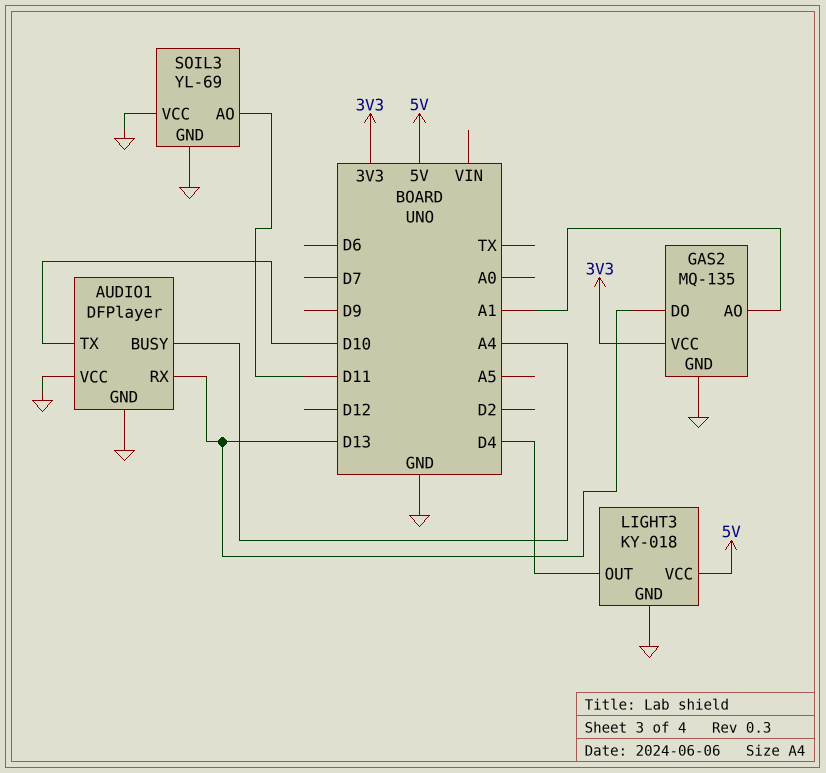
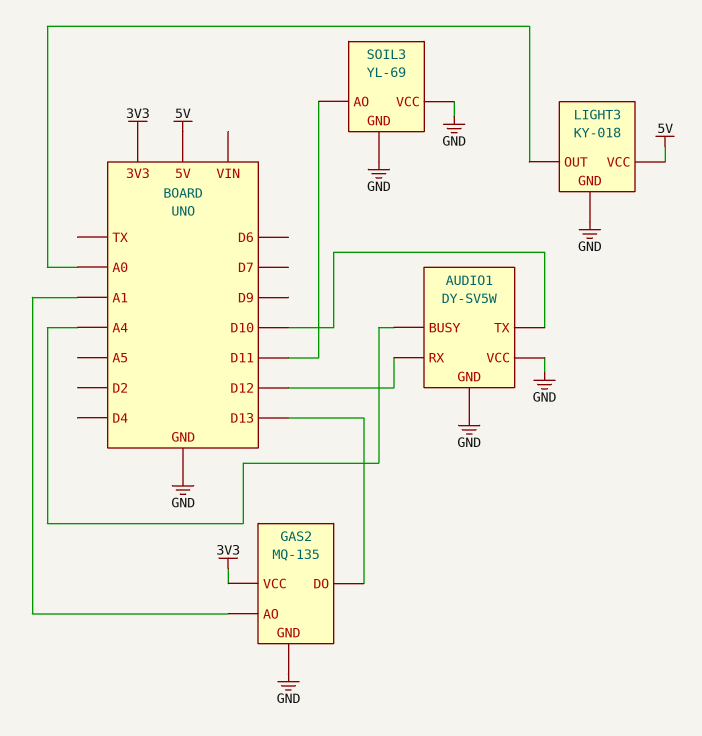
AUDIO1: DFPlayer -> DY-SV5W
AUDIO1 pin RX: D13 -> D12
LIGHT3 pin OUT: D4 -> A0

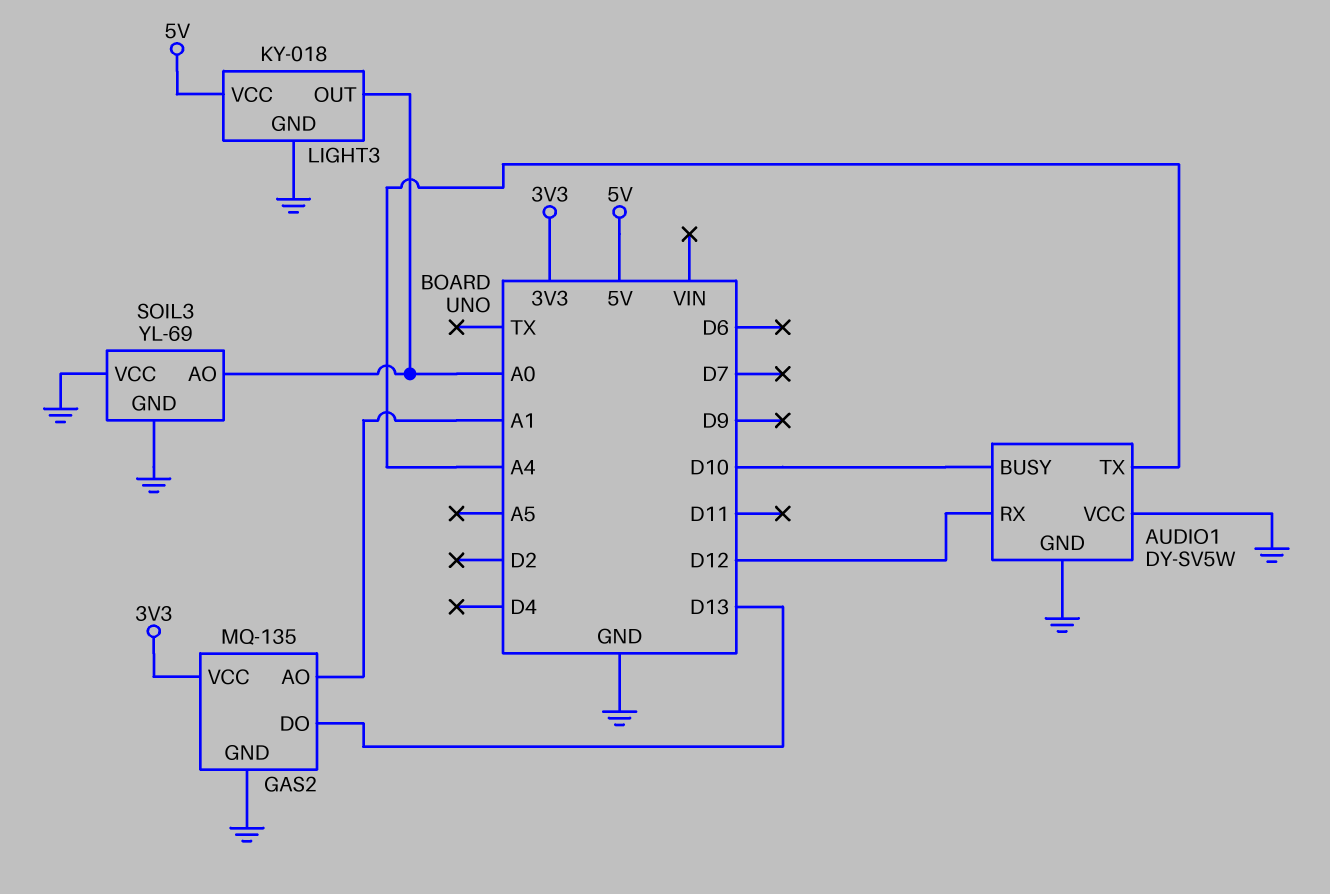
AUDIO1 pin BUSY: A4 -> D10
AUDIO1 pin TX: D10 -> A4
SOIL3 pin AO: D11 -> A0

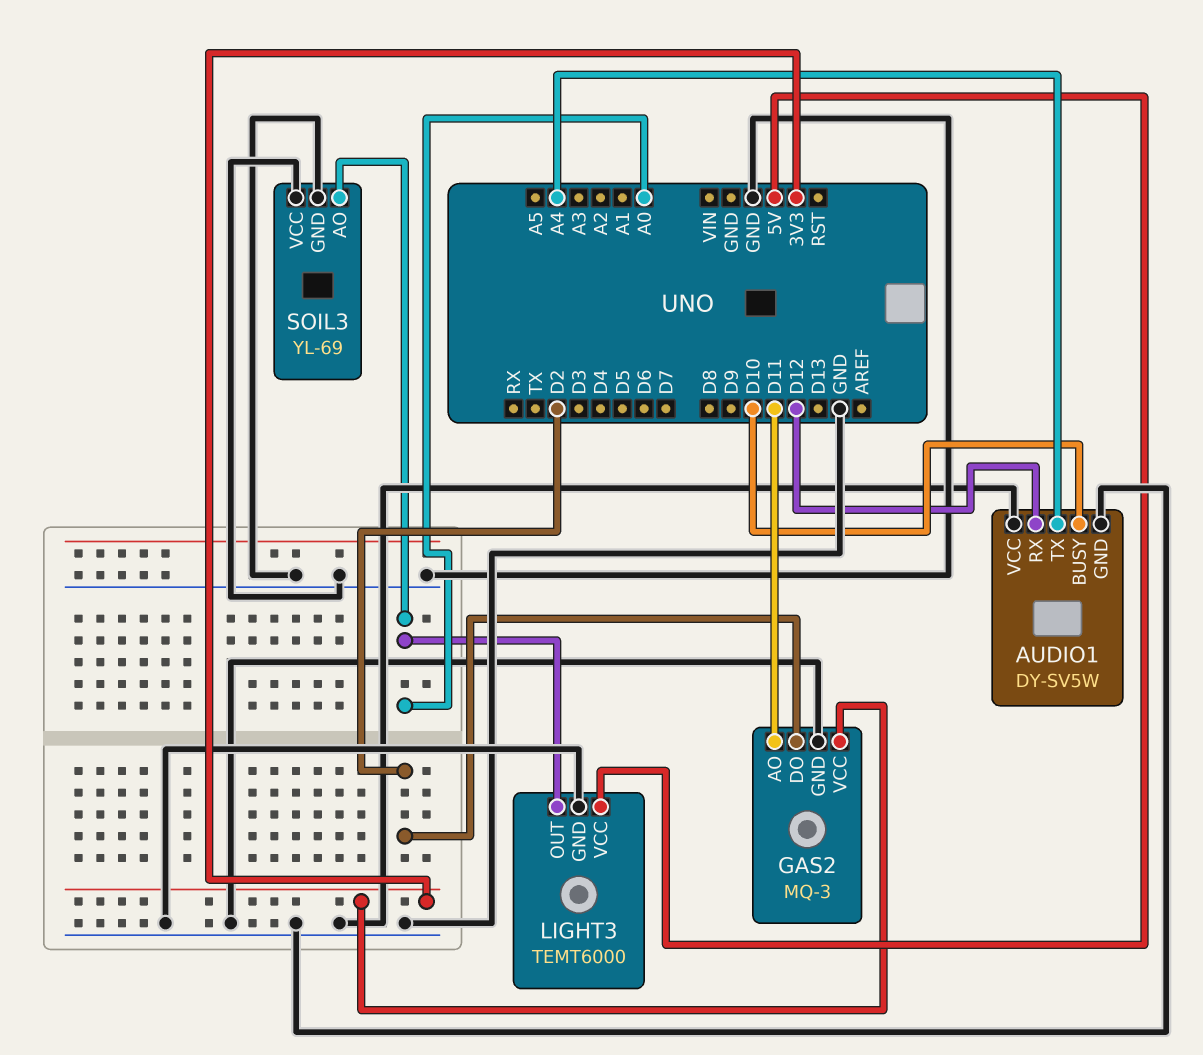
GAS2: MQ-135 -> MQ-3
GAS2 pin AO: A1 -> D11
GAS2 pin DO: D13 -> D2
LIGHT3: KY-018 -> TEMT6000

